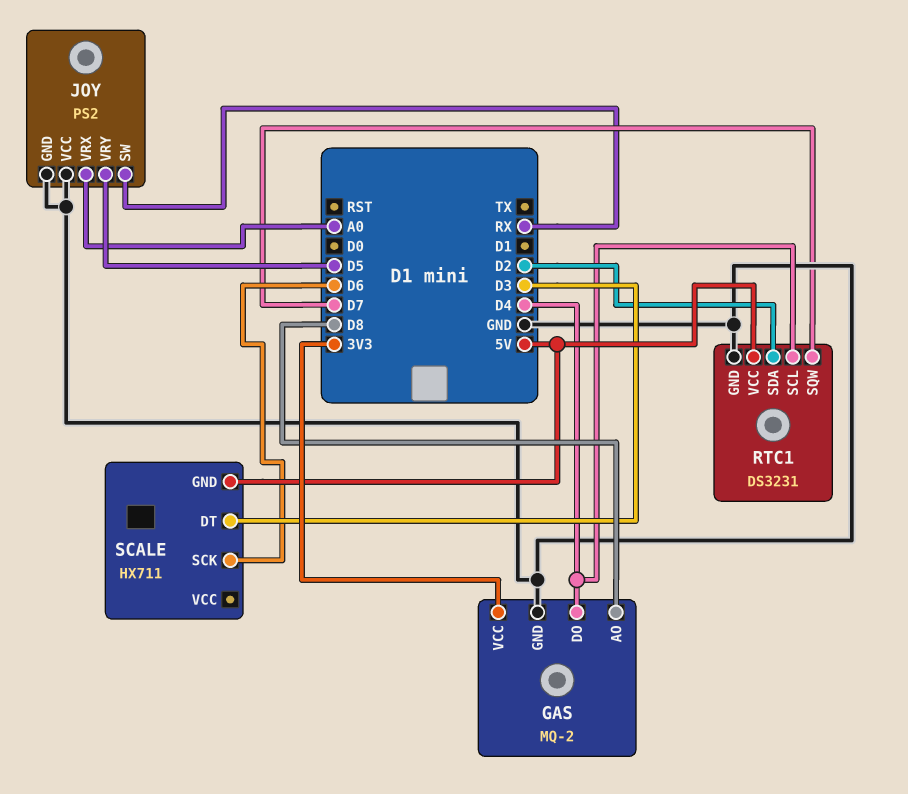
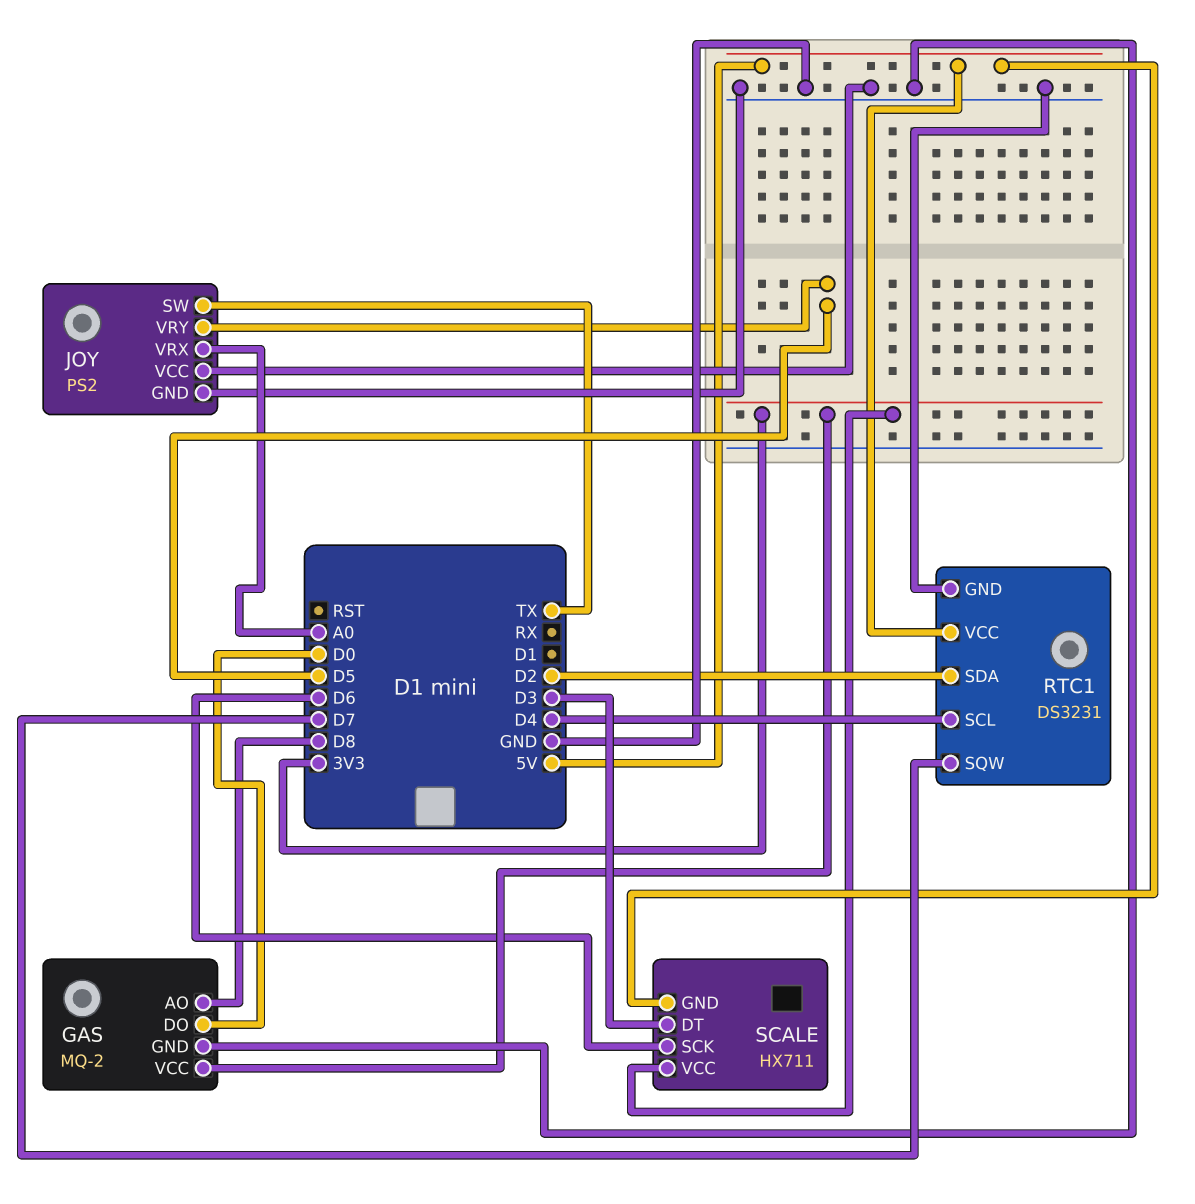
GAS pin DO: D4 -> D0
JOY pin SW: RX -> TX
SCALE pin VCC: none -> 3V3

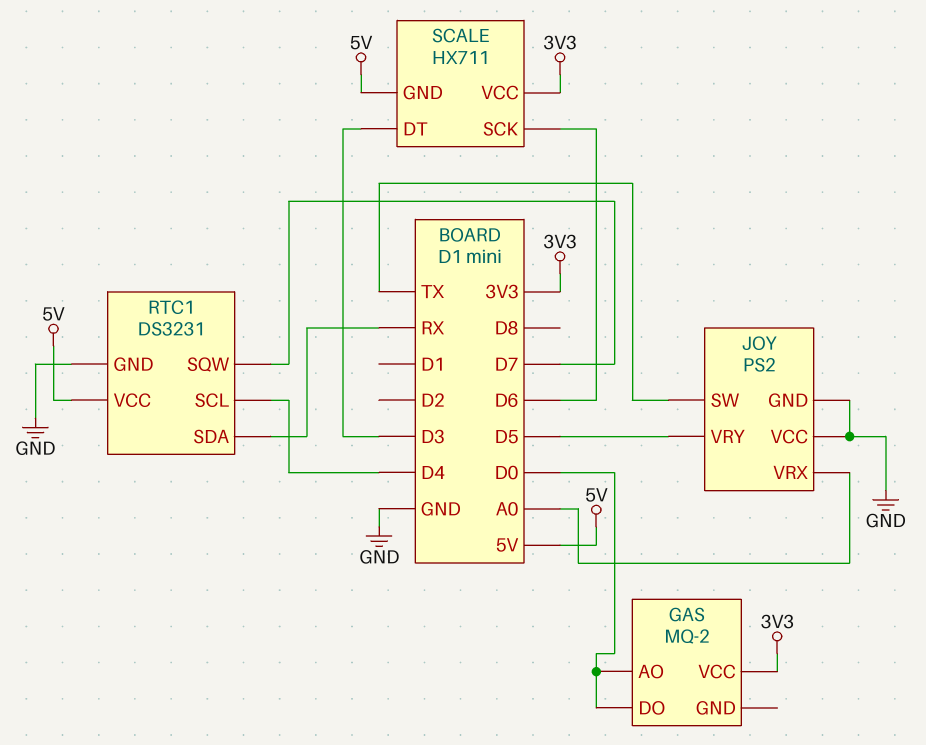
GAS pin AO: D8 -> D0
GAS pin GND: GND -> none
RTC1 pin SDA: D2 -> RX

